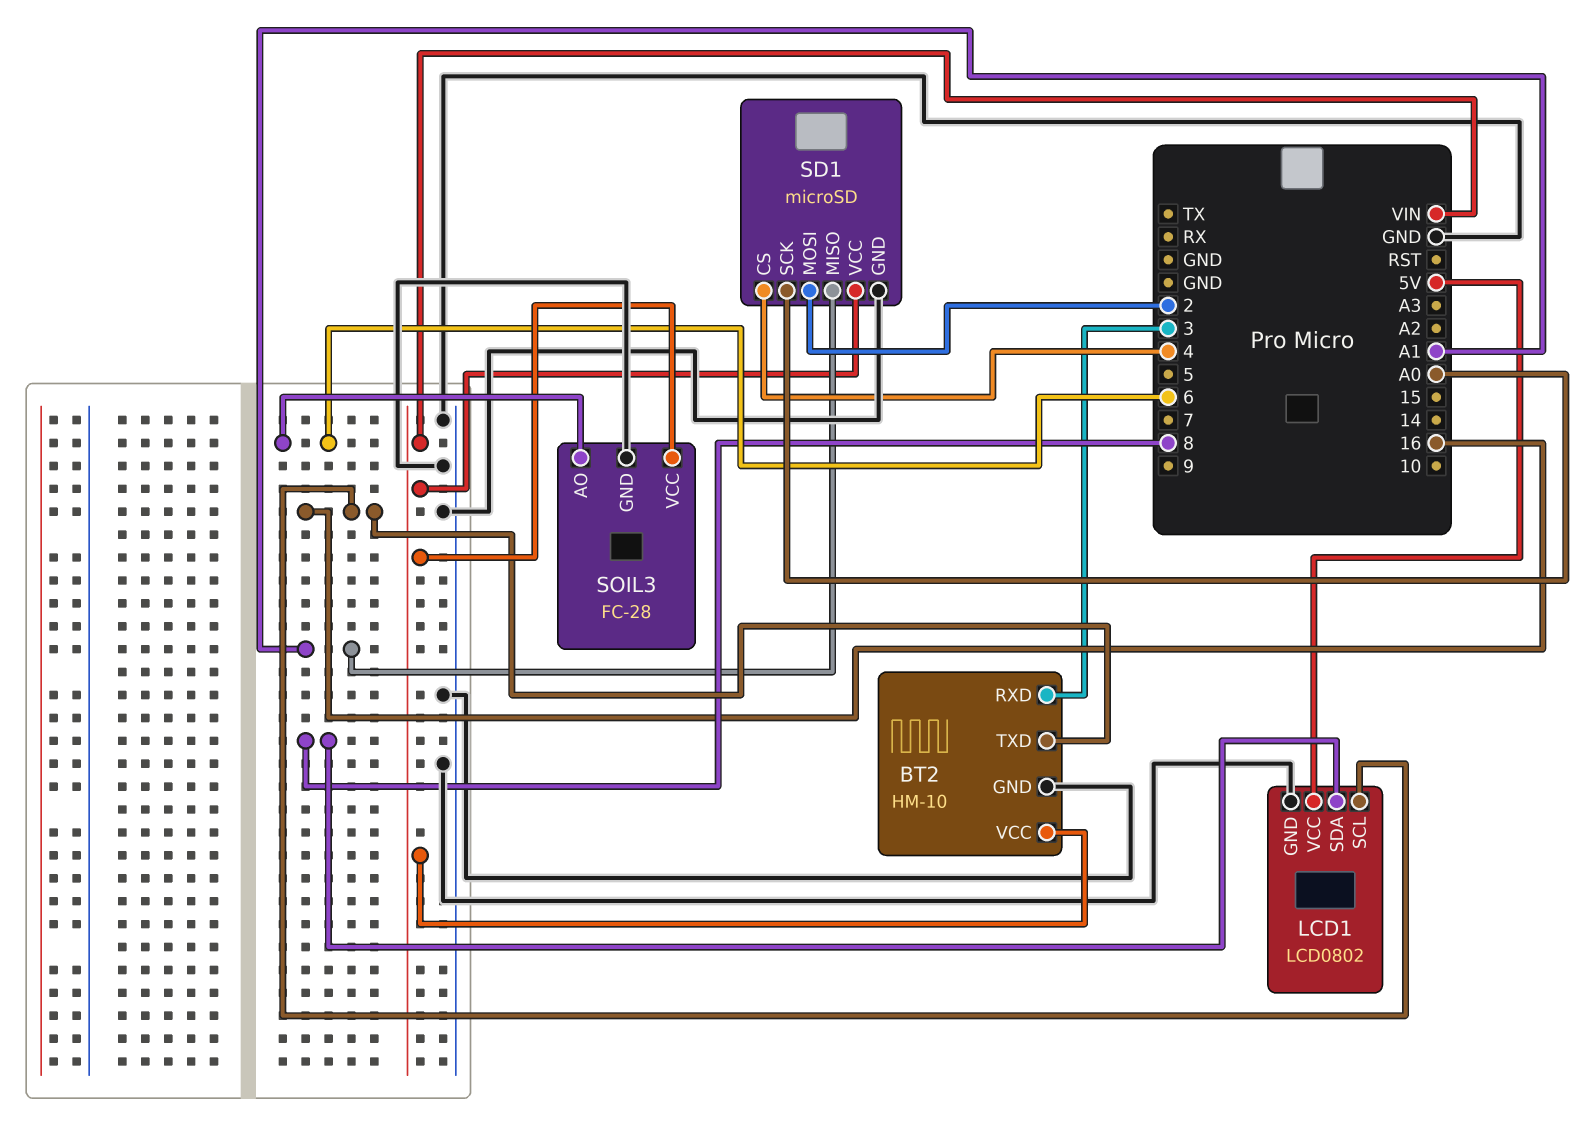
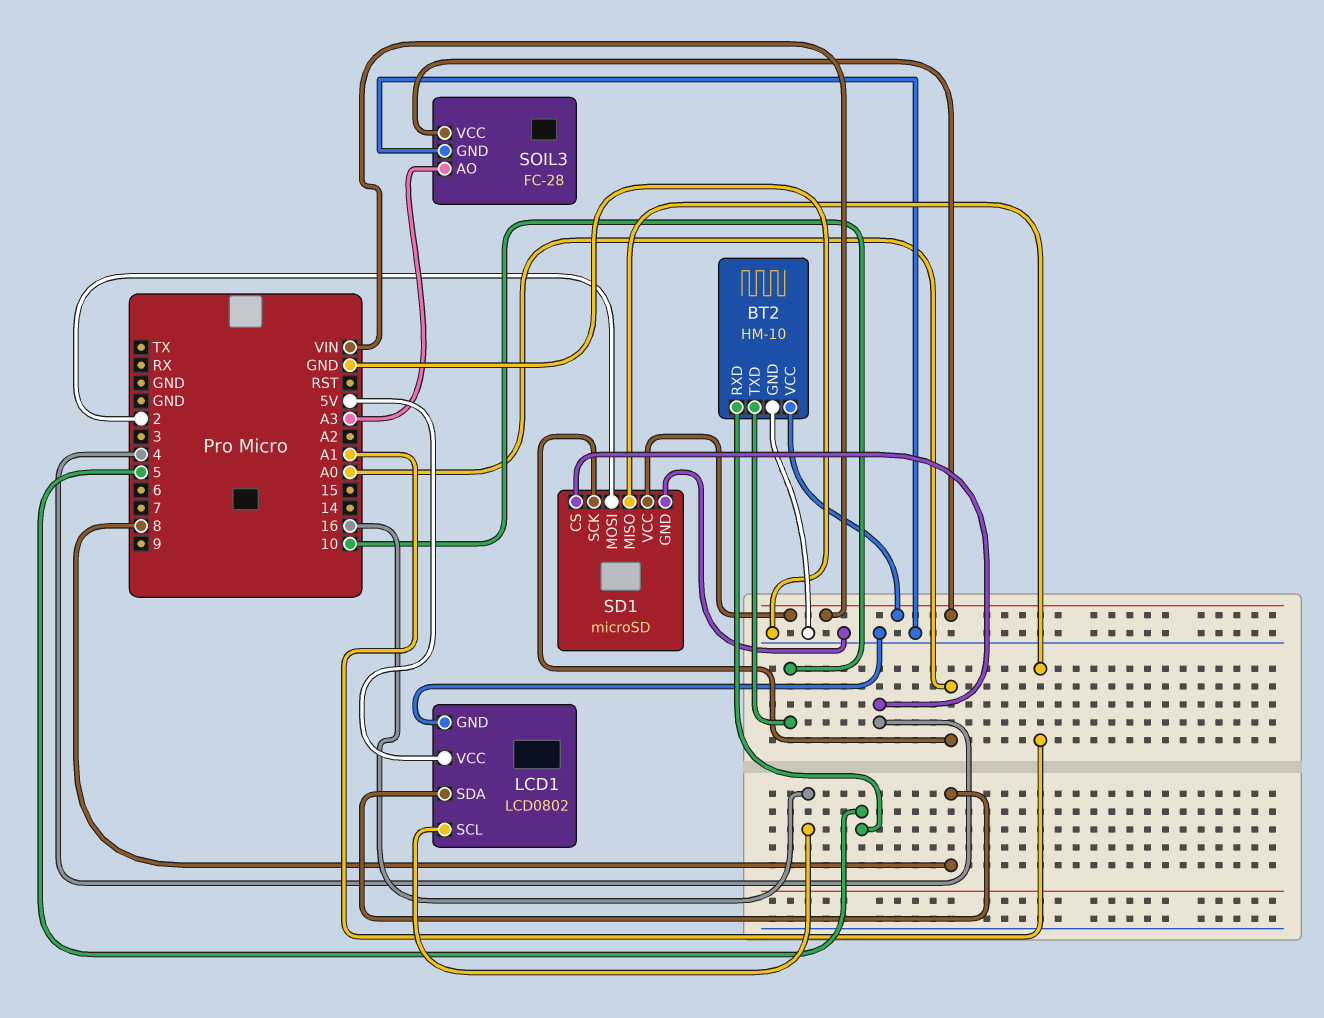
BT2 pin RXD: 3 -> 5
BT2 pin TXD: 16 -> 10
SOIL3 pin AO: 6 -> A3

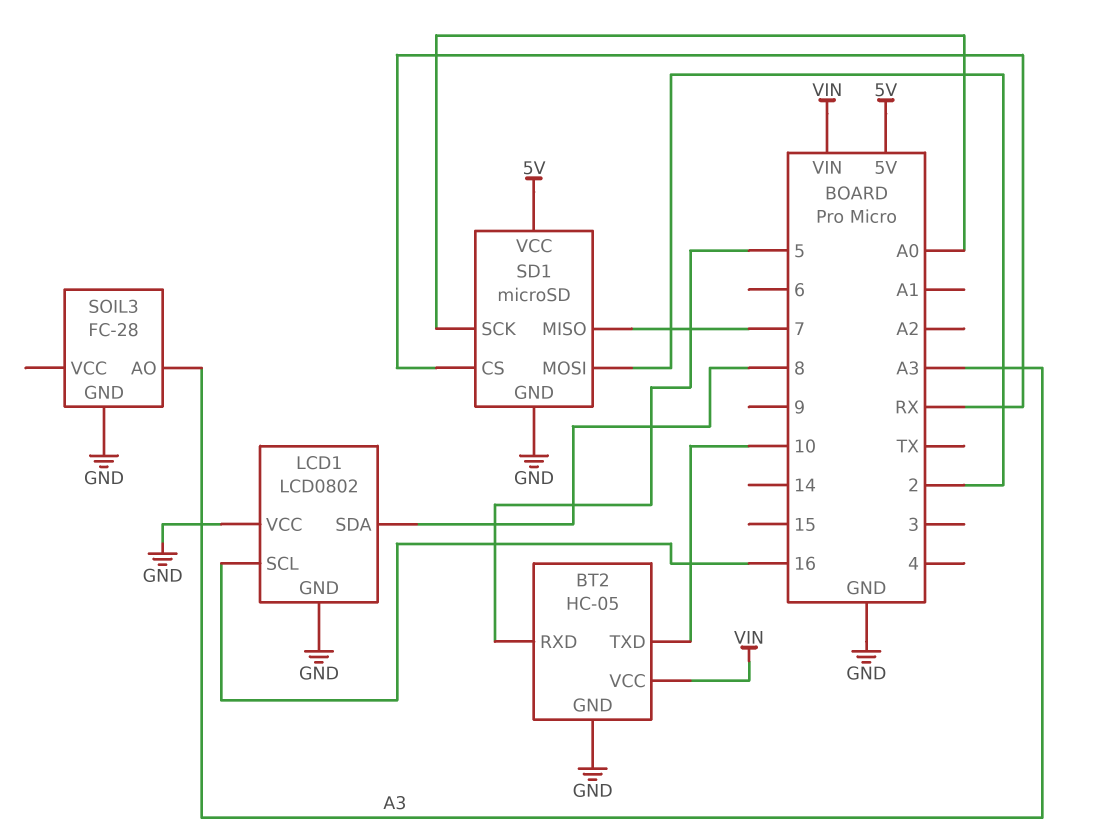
BT2: HM-10 -> HC-05
LCD1 pin VCC: 5V -> GND
SD1 pin CS: 4 -> RX
SD1 pin MISO: A1 -> 7
SD1 pin VCC: VIN -> 5V
SOIL3 pin VCC: VIN -> none

